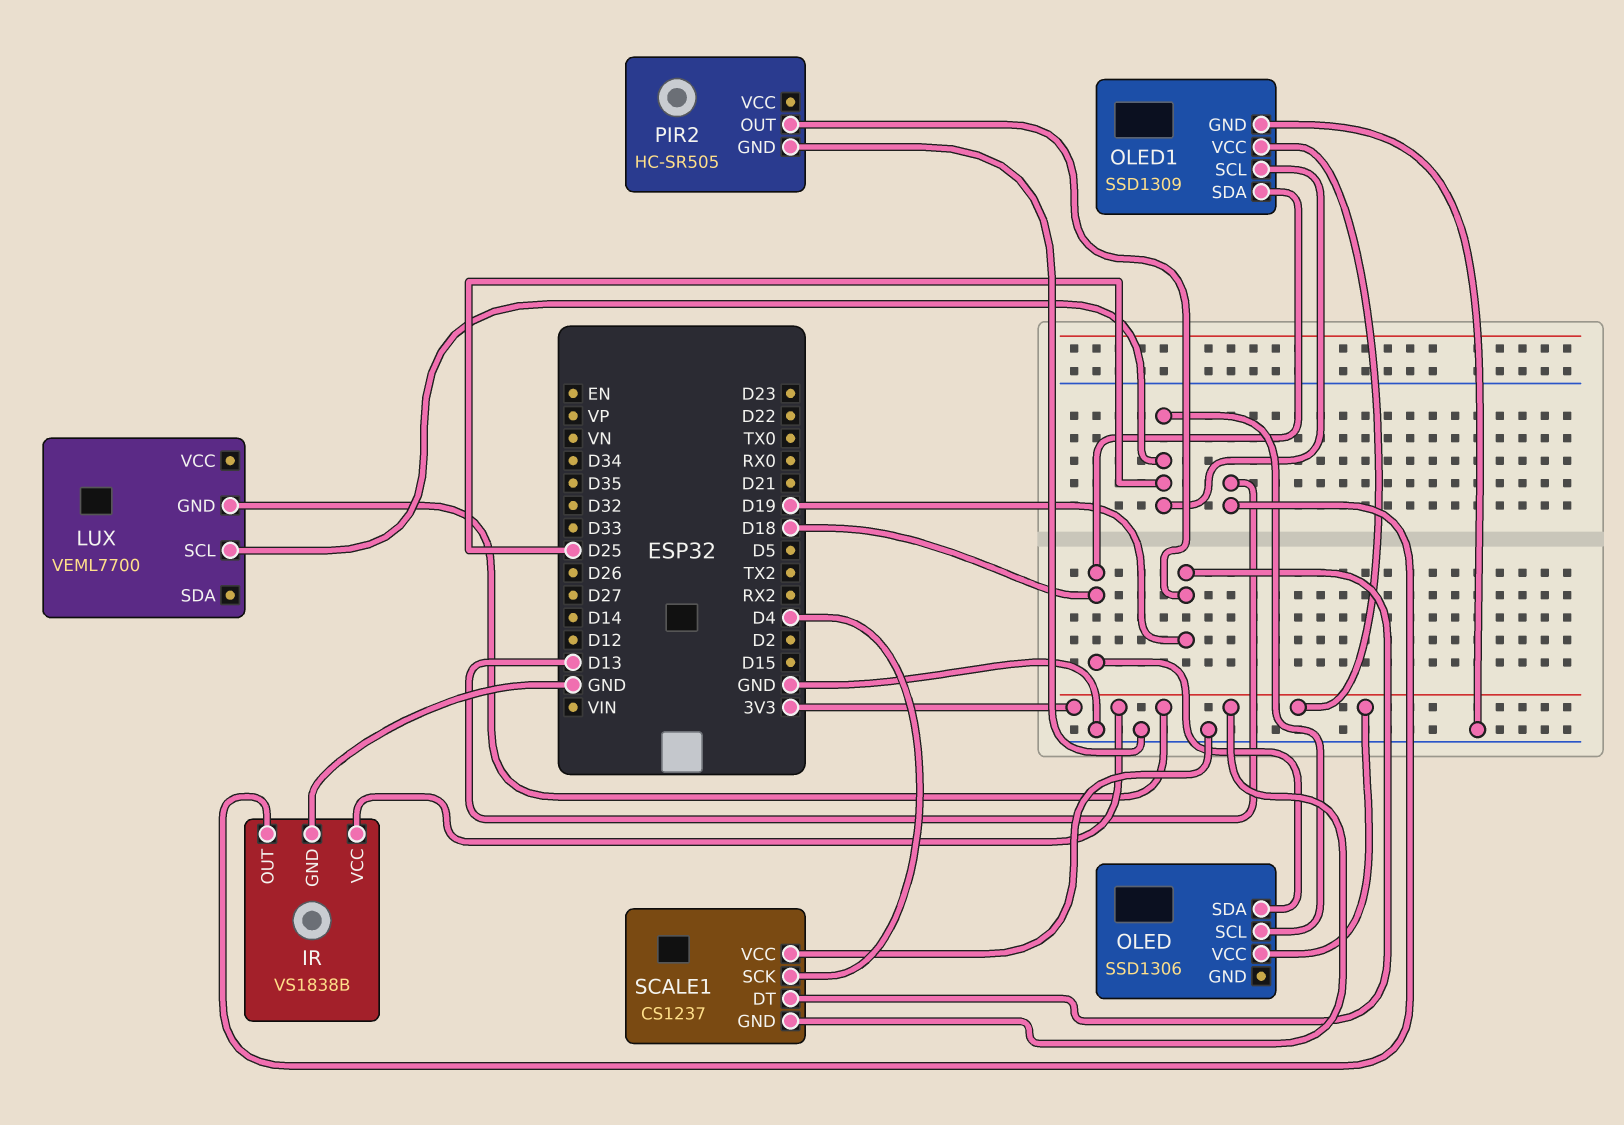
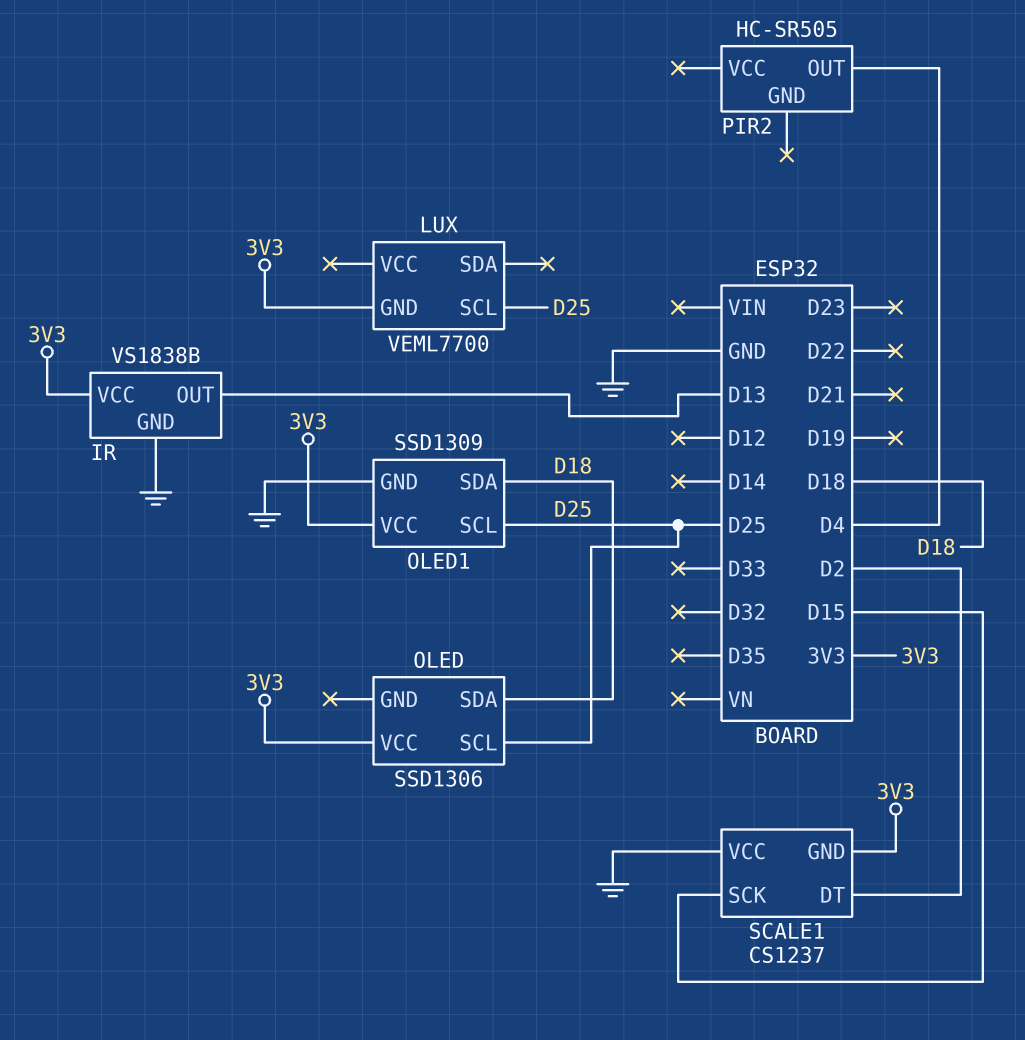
PIR2 pin GND: GND -> none
PIR2 pin OUT: D19 -> D4
SCALE1 pin DT: D19 -> D2
SCALE1 pin SCK: D4 -> D15

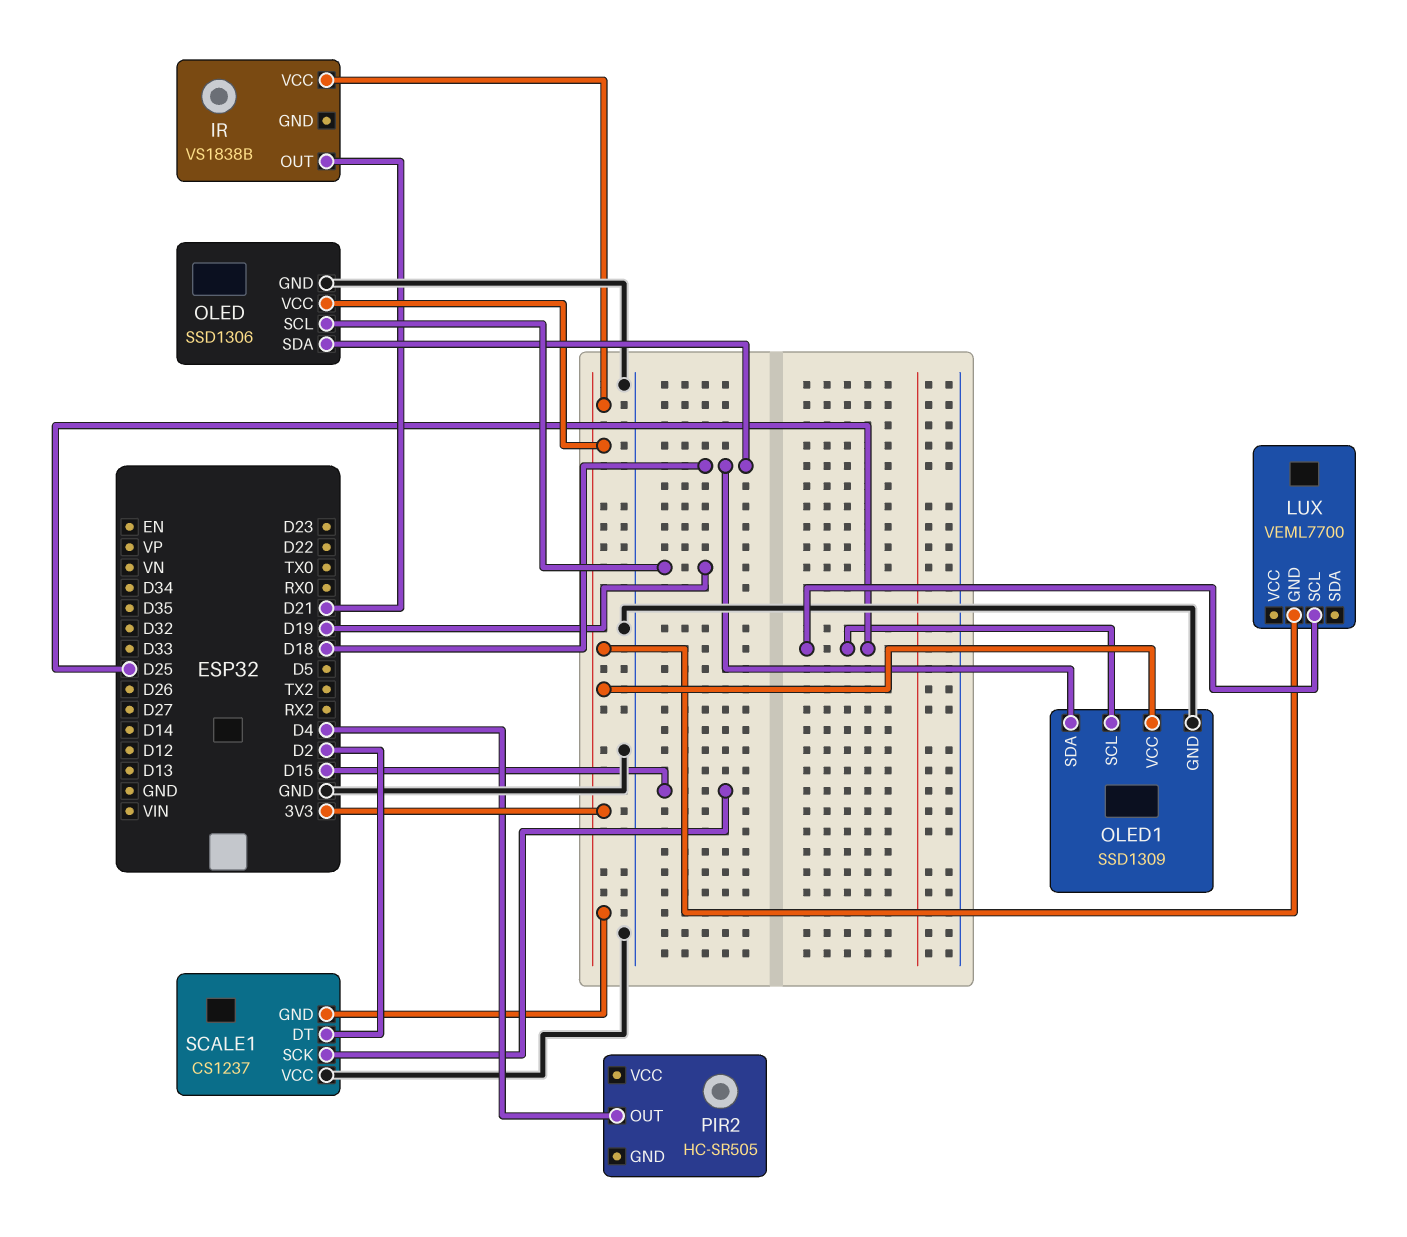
IR pin GND: GND -> none
IR pin OUT: D13 -> D21
OLED pin GND: none -> GND
OLED pin SCL: D25 -> D19

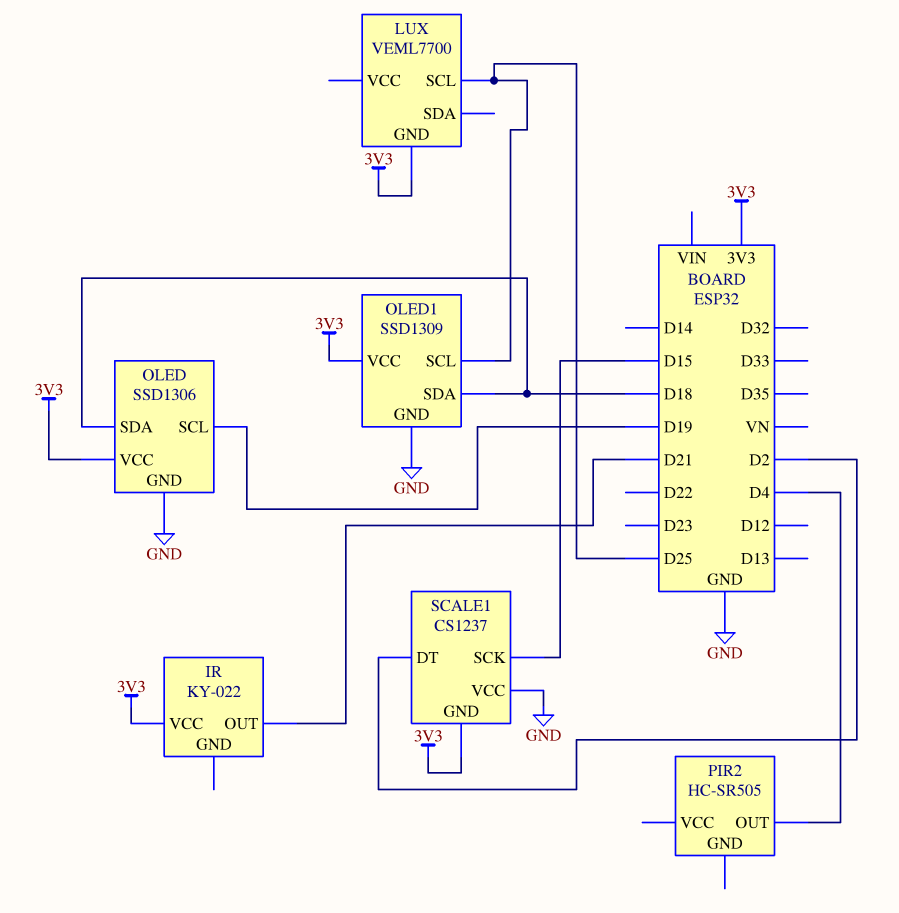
IR: VS1838B -> KY-022

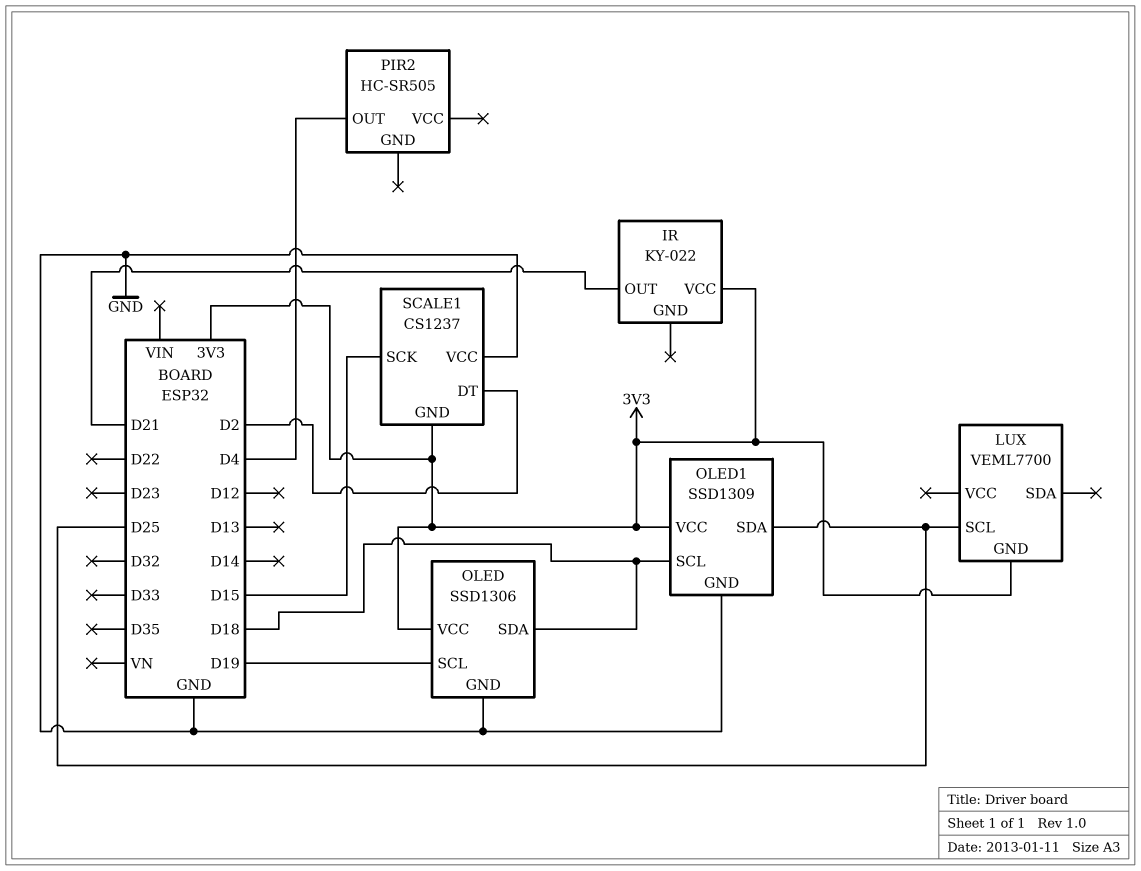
OLED1 pin SCL: D25 -> D18
OLED1 pin SDA: D18 -> D25

